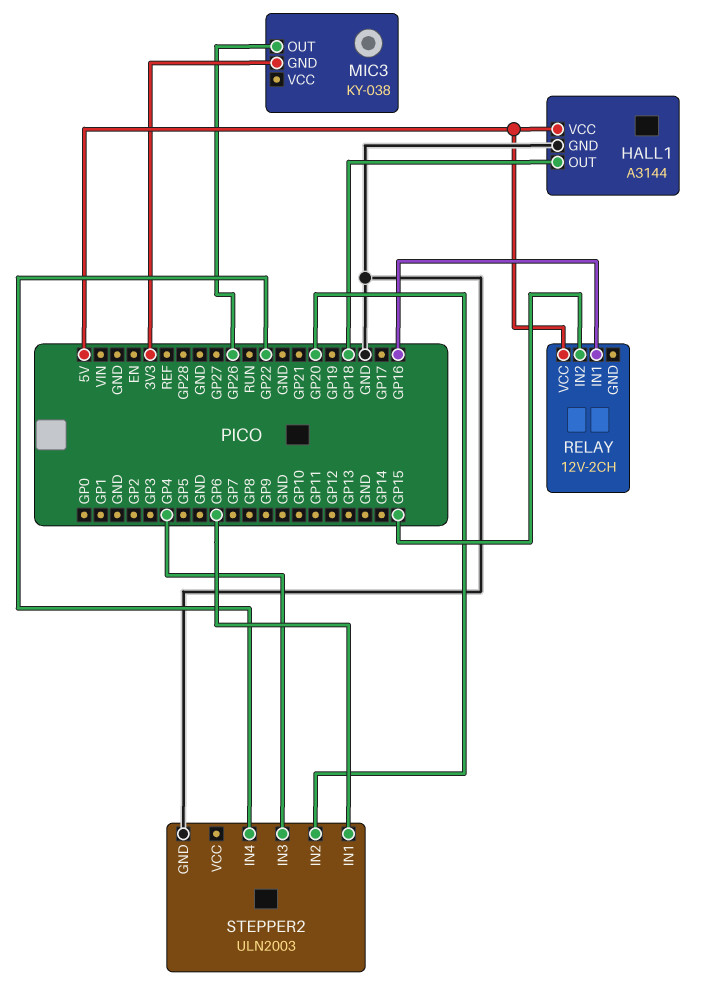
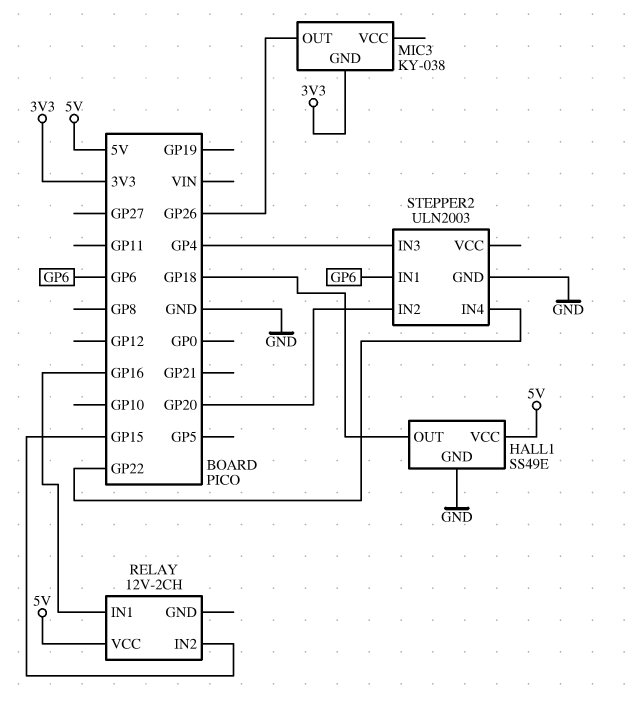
HALL1: A3144 -> SS49E

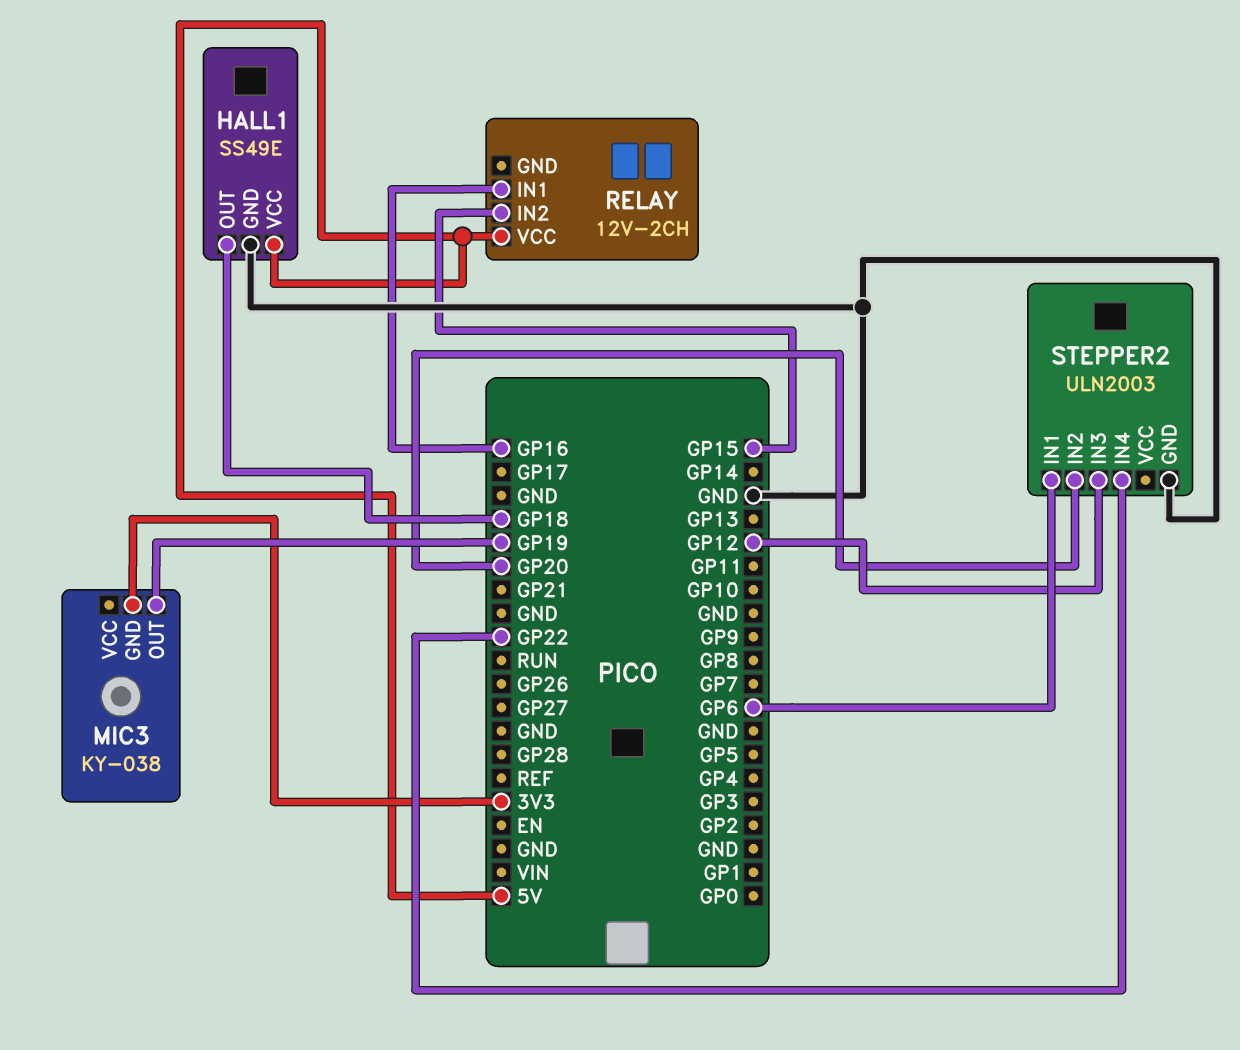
MIC3 pin OUT: GP26 -> GP19
STEPPER2 pin IN3: GP4 -> GP12

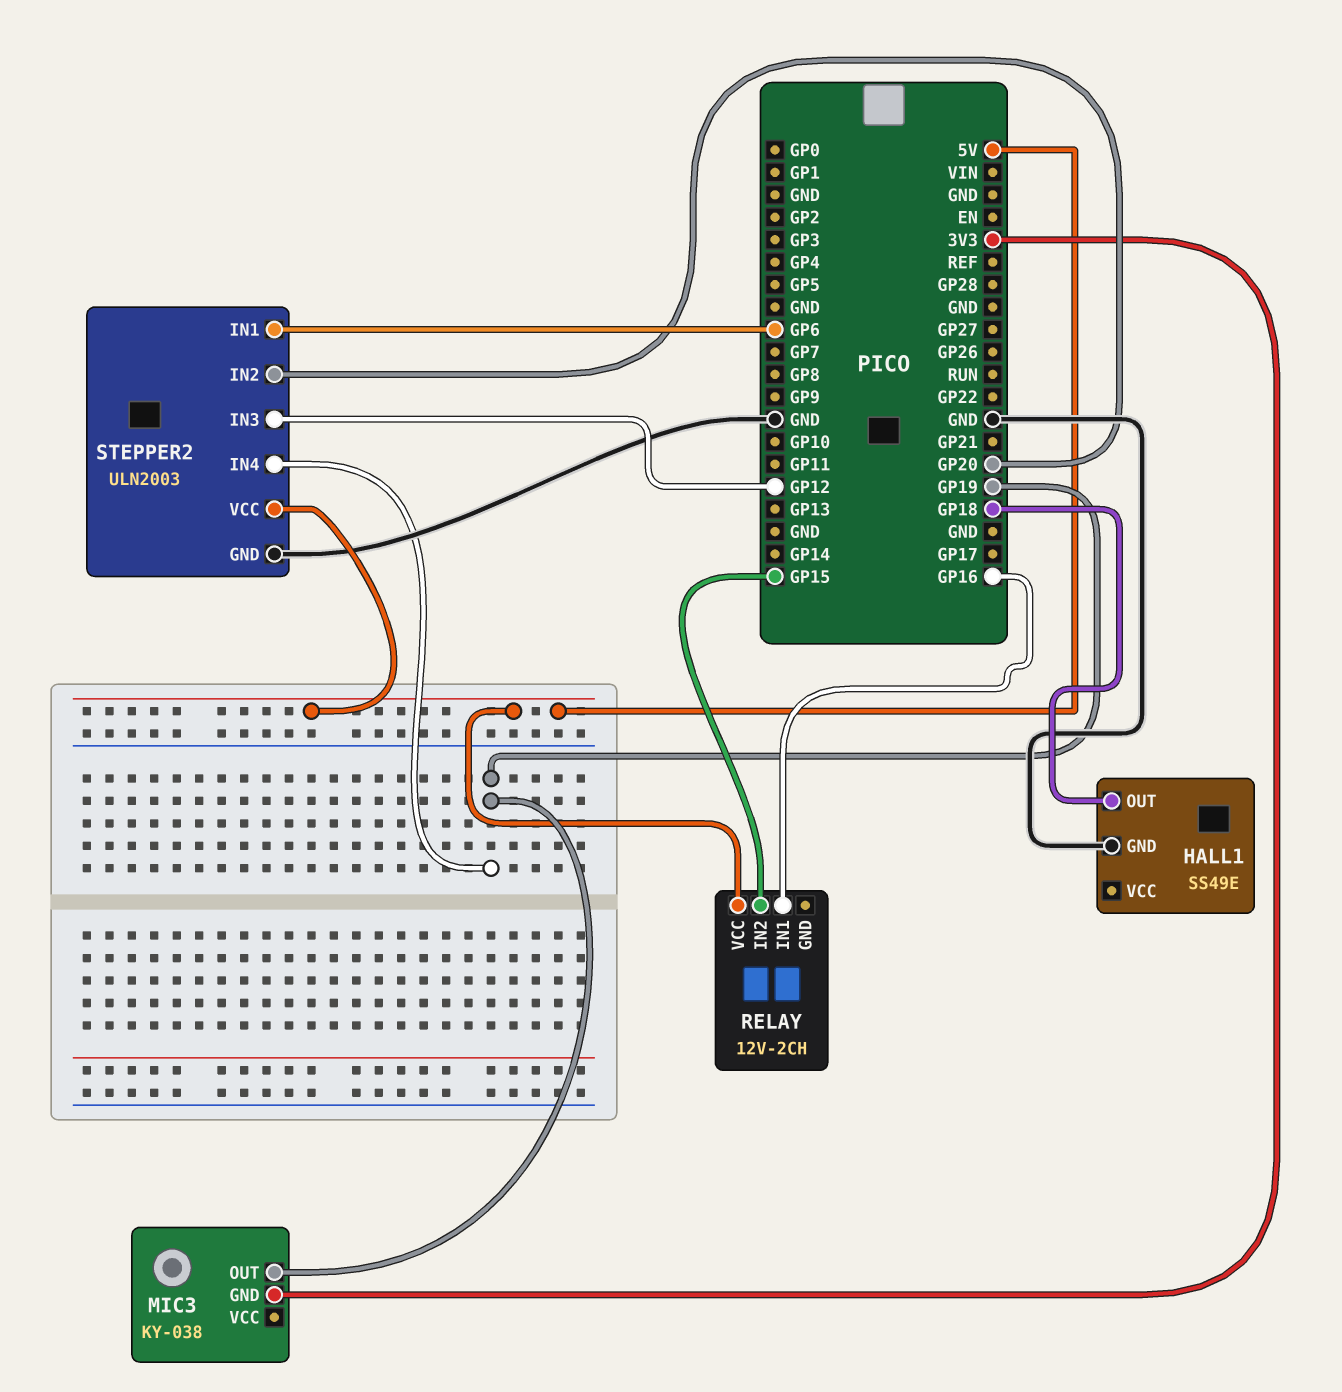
HALL1 pin VCC: 5V -> none
STEPPER2 pin IN4: GP22 -> GP19
STEPPER2 pin VCC: none -> 5V

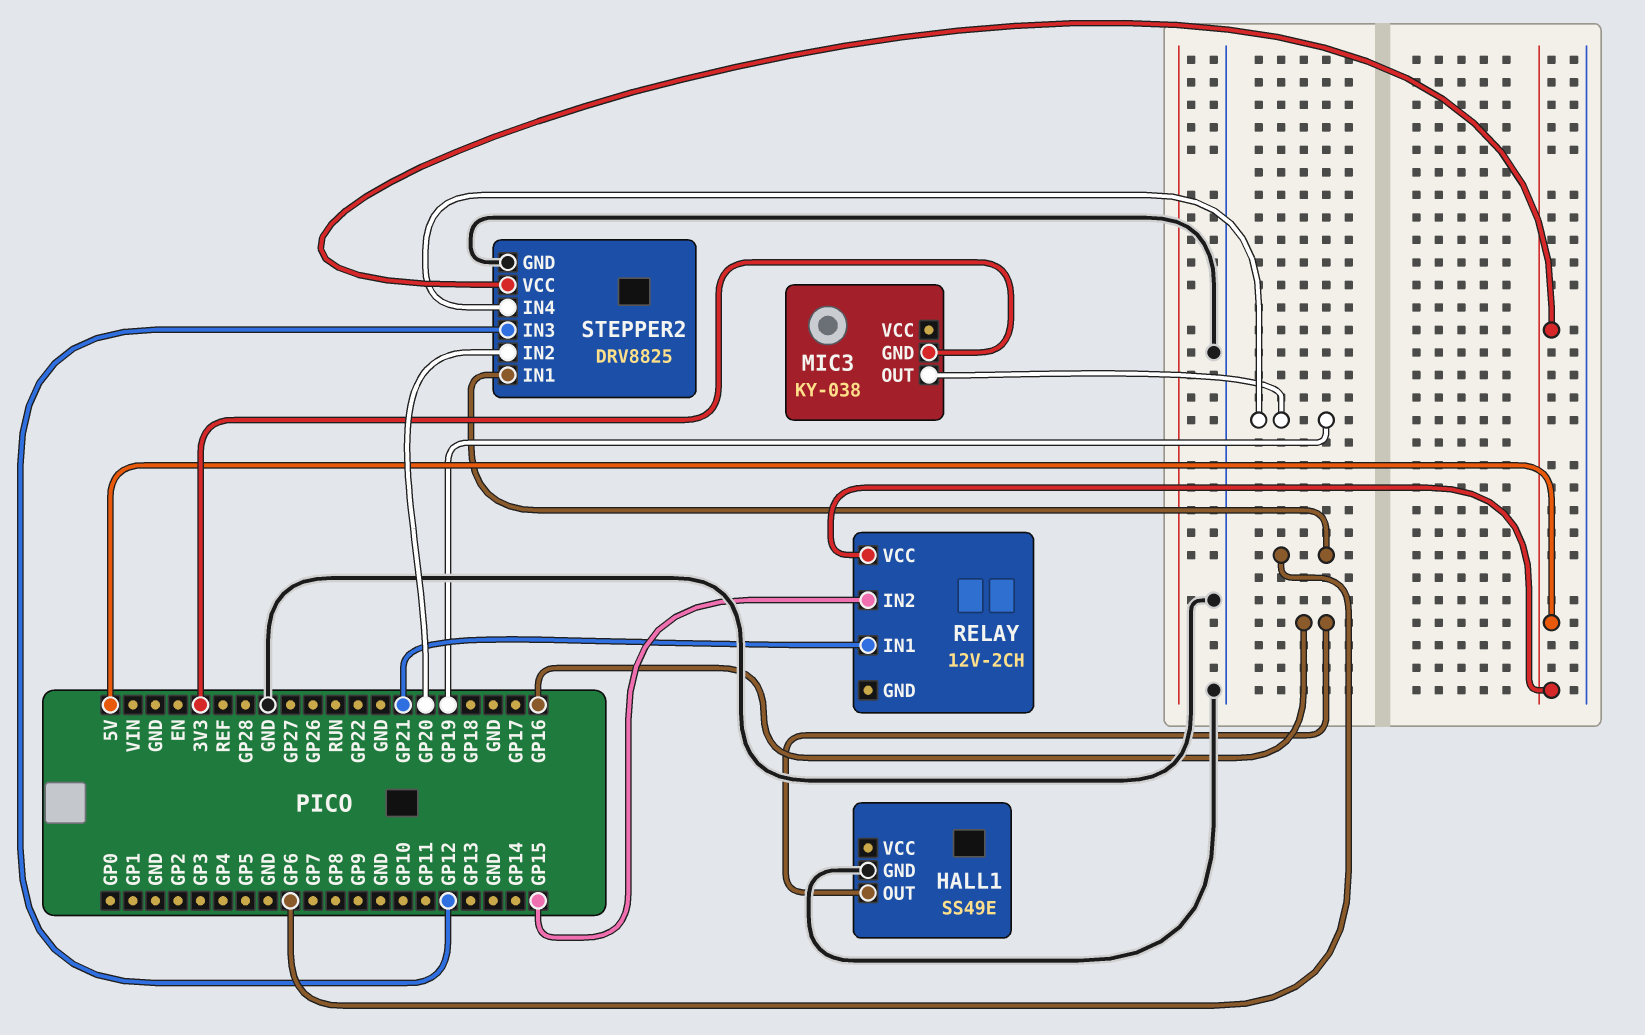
HALL1 pin OUT: GP18 -> GP16
RELAY pin IN1: GP16 -> GP21
STEPPER2: ULN2003 -> DRV8825

